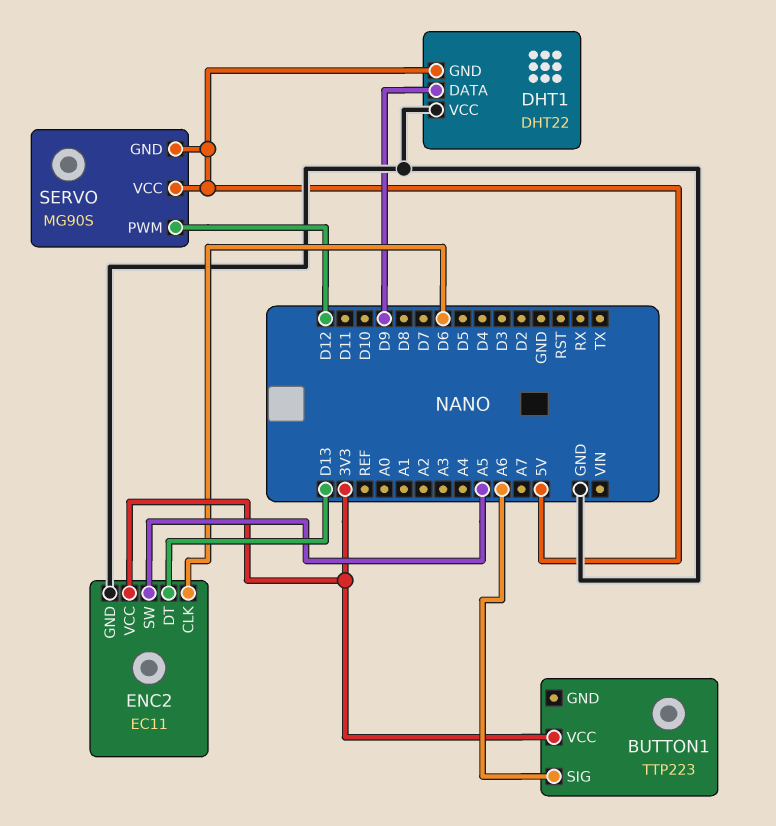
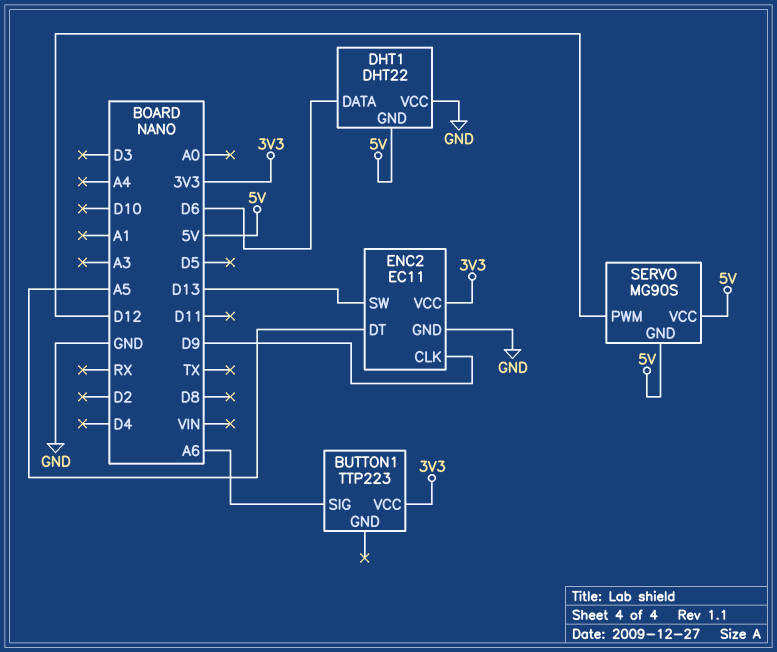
DHT1 pin DATA: D9 -> D6
ENC2 pin CLK: D6 -> D9
ENC2 pin DT: D13 -> A5
ENC2 pin SW: A5 -> D13

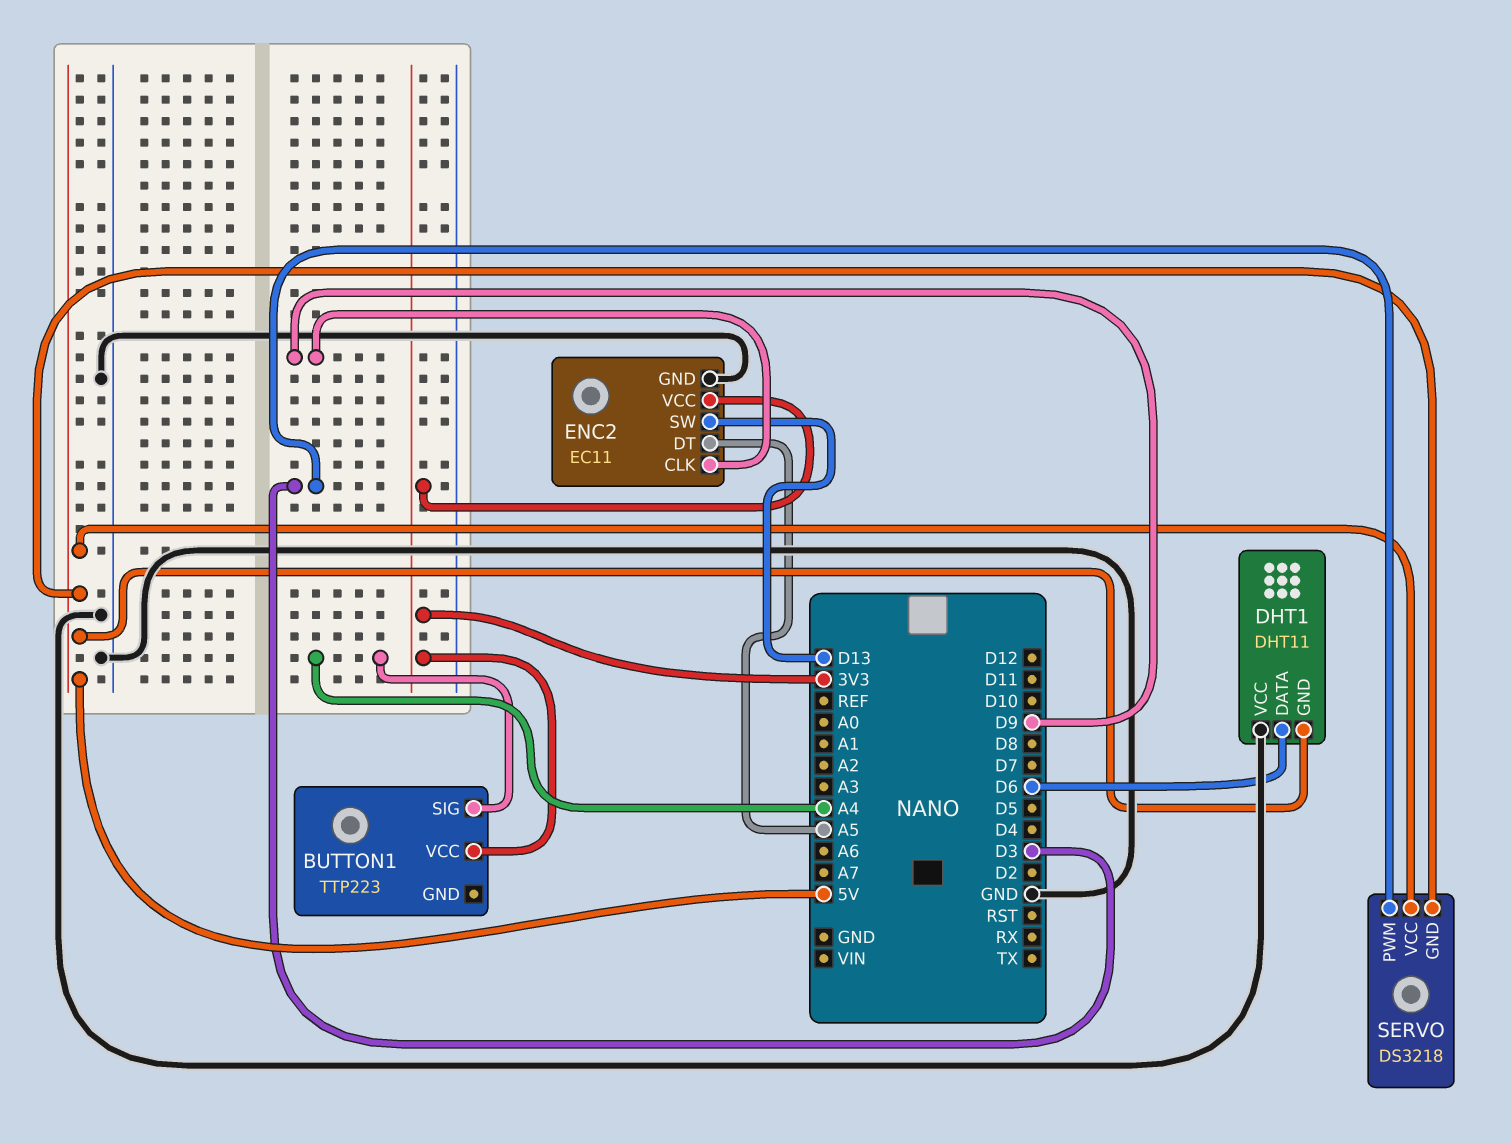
BUTTON1 pin SIG: A6 -> A4
DHT1: DHT22 -> DHT11
SERVO: MG90S -> DS3218
SERVO pin PWM: D12 -> D3

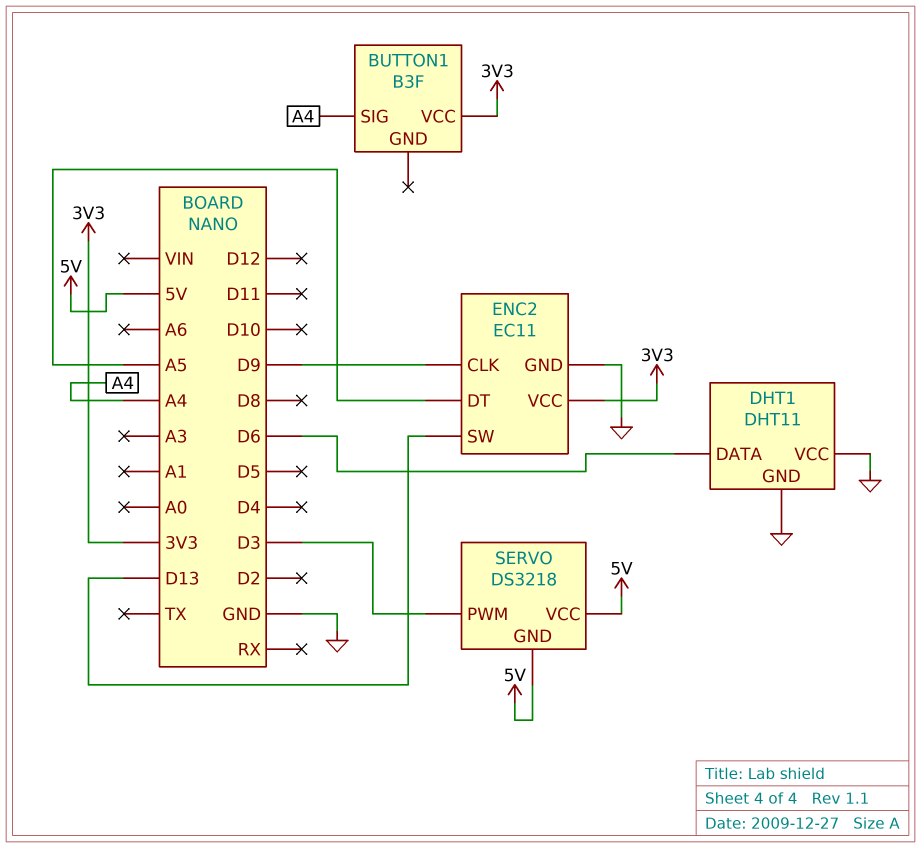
BUTTON1: TTP223 -> B3F
DHT1 pin GND: 5V -> GND

